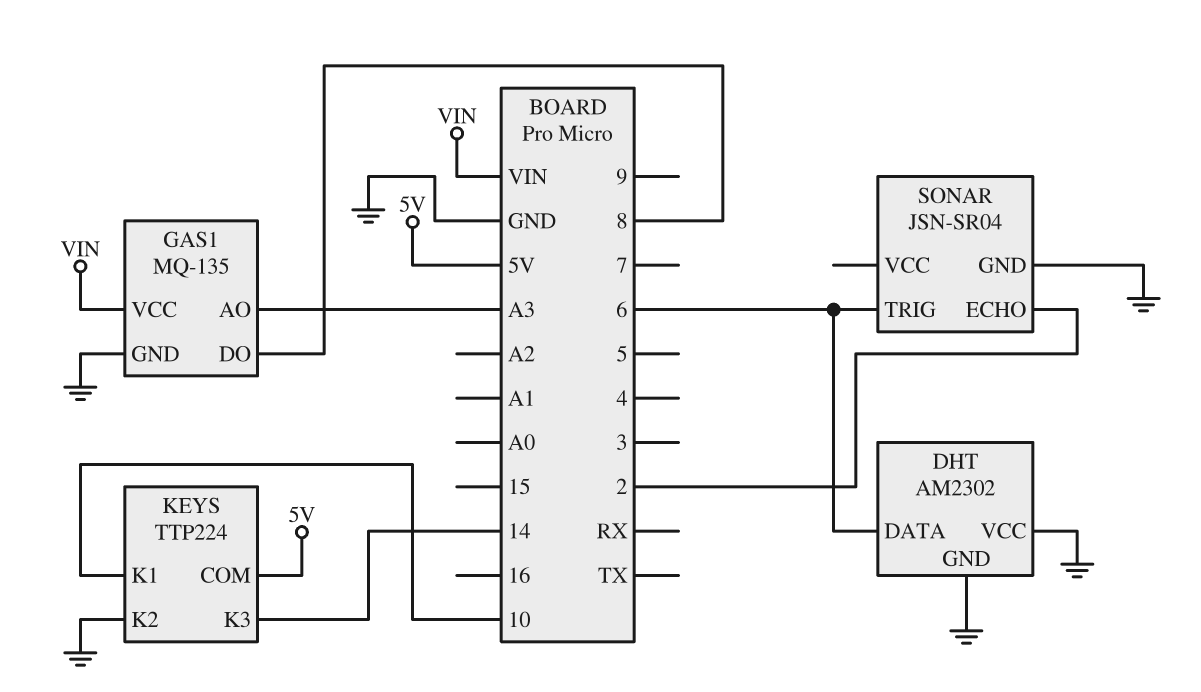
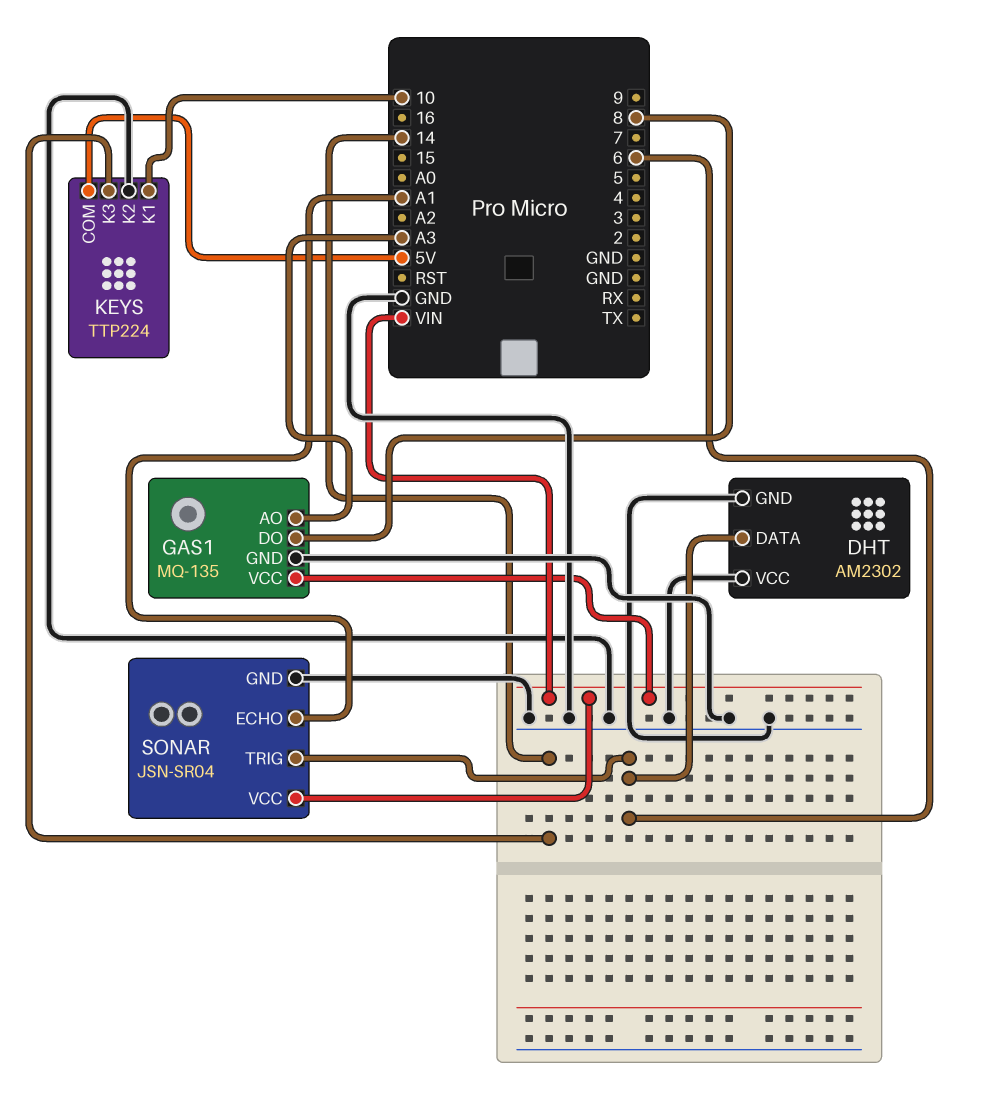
SONAR pin ECHO: 2 -> A1
SONAR pin VCC: none -> VIN

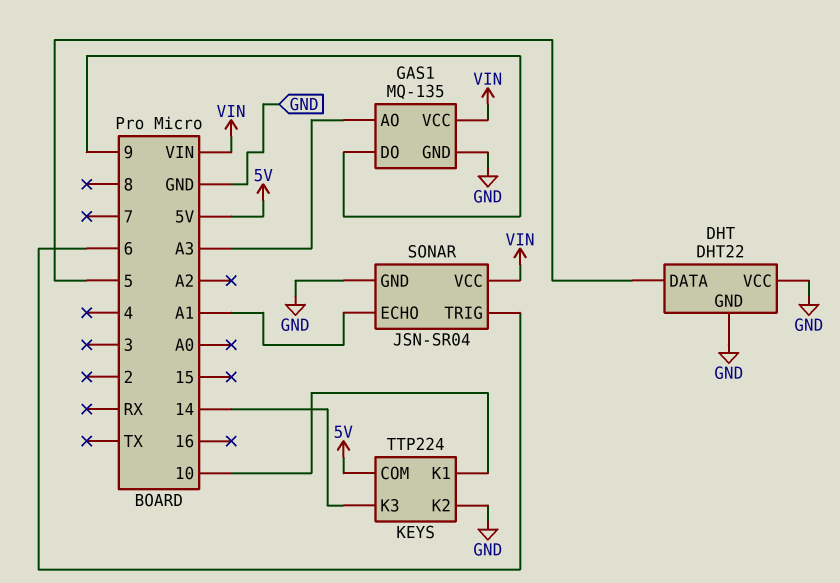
DHT: AM2302 -> DHT22
DHT pin DATA: 6 -> 5
GAS1 pin DO: 8 -> 9

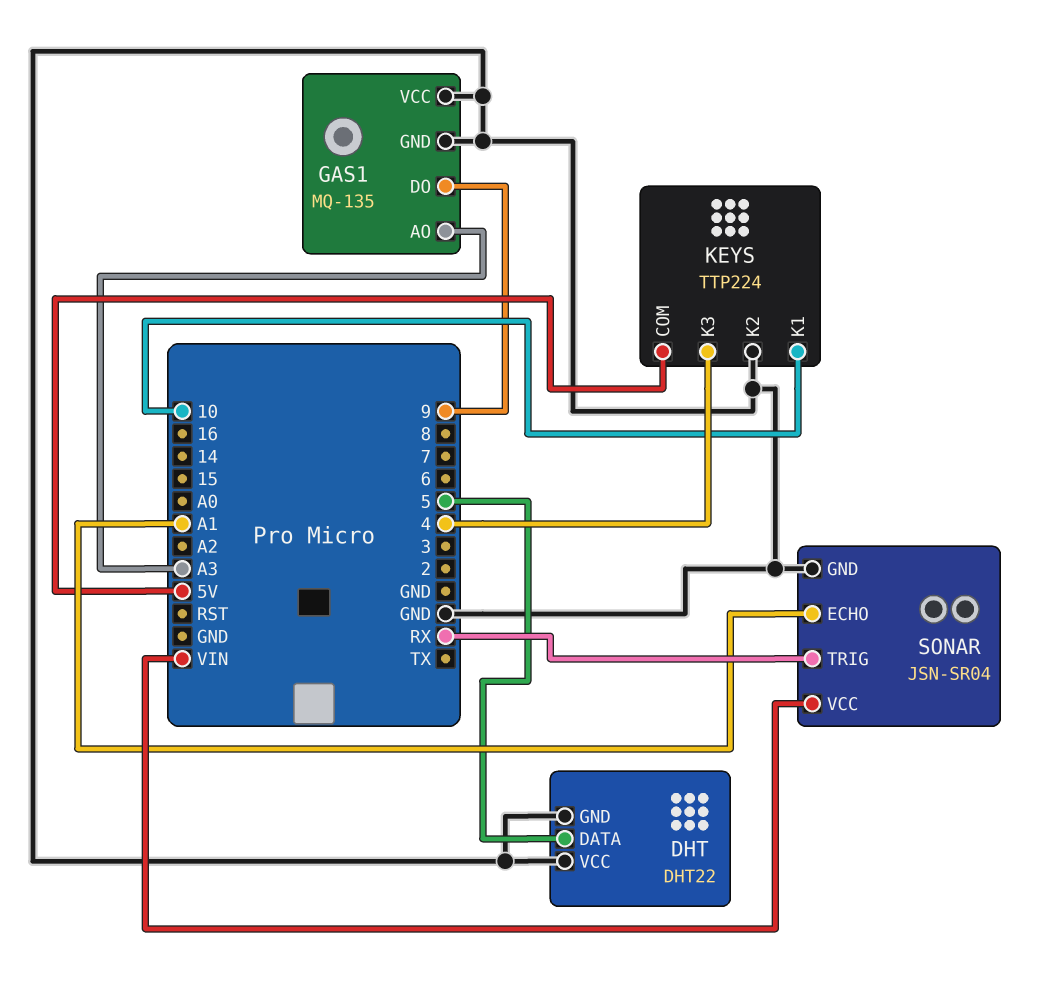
GAS1 pin VCC: VIN -> GND
KEYS pin K3: 14 -> 4
SONAR pin TRIG: 6 -> RX

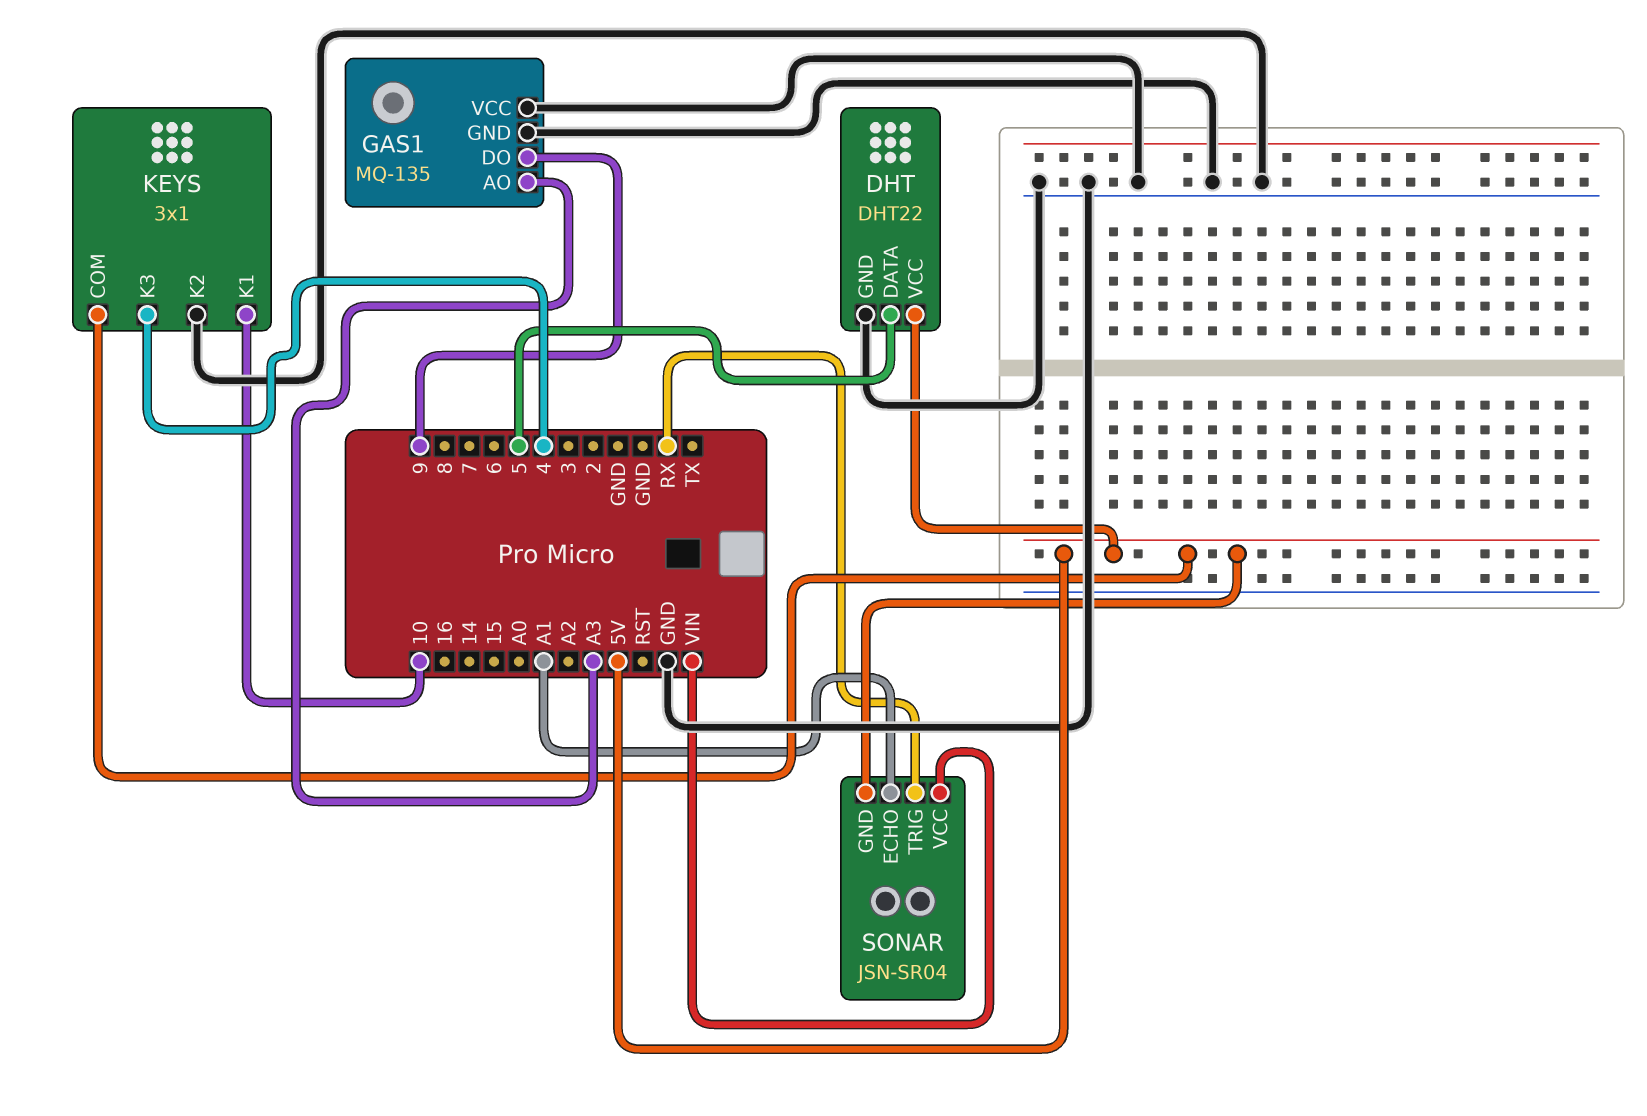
DHT pin VCC: GND -> 5V
KEYS: TTP224 -> 3x1
SONAR pin GND: GND -> 5V

